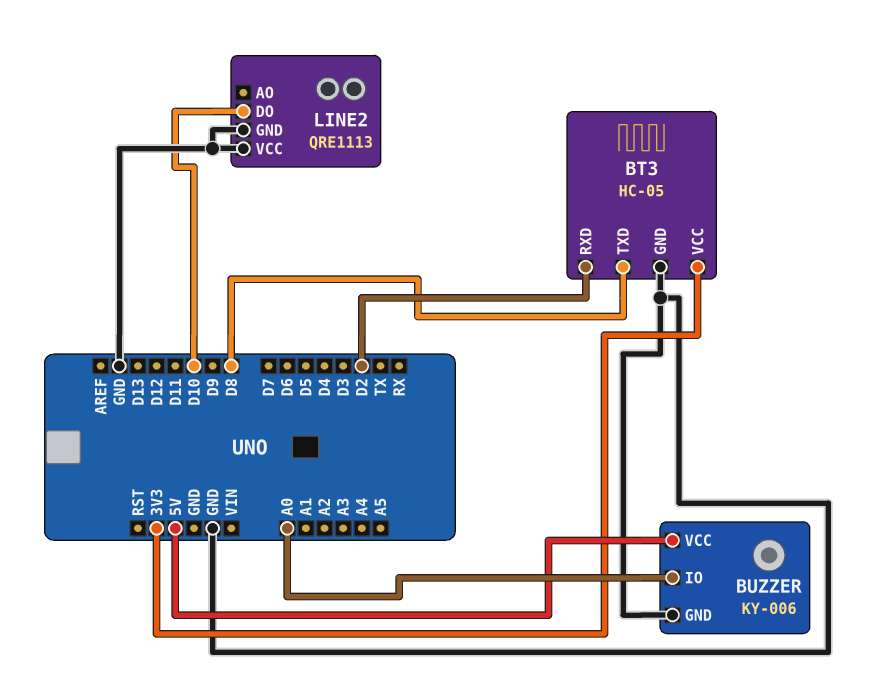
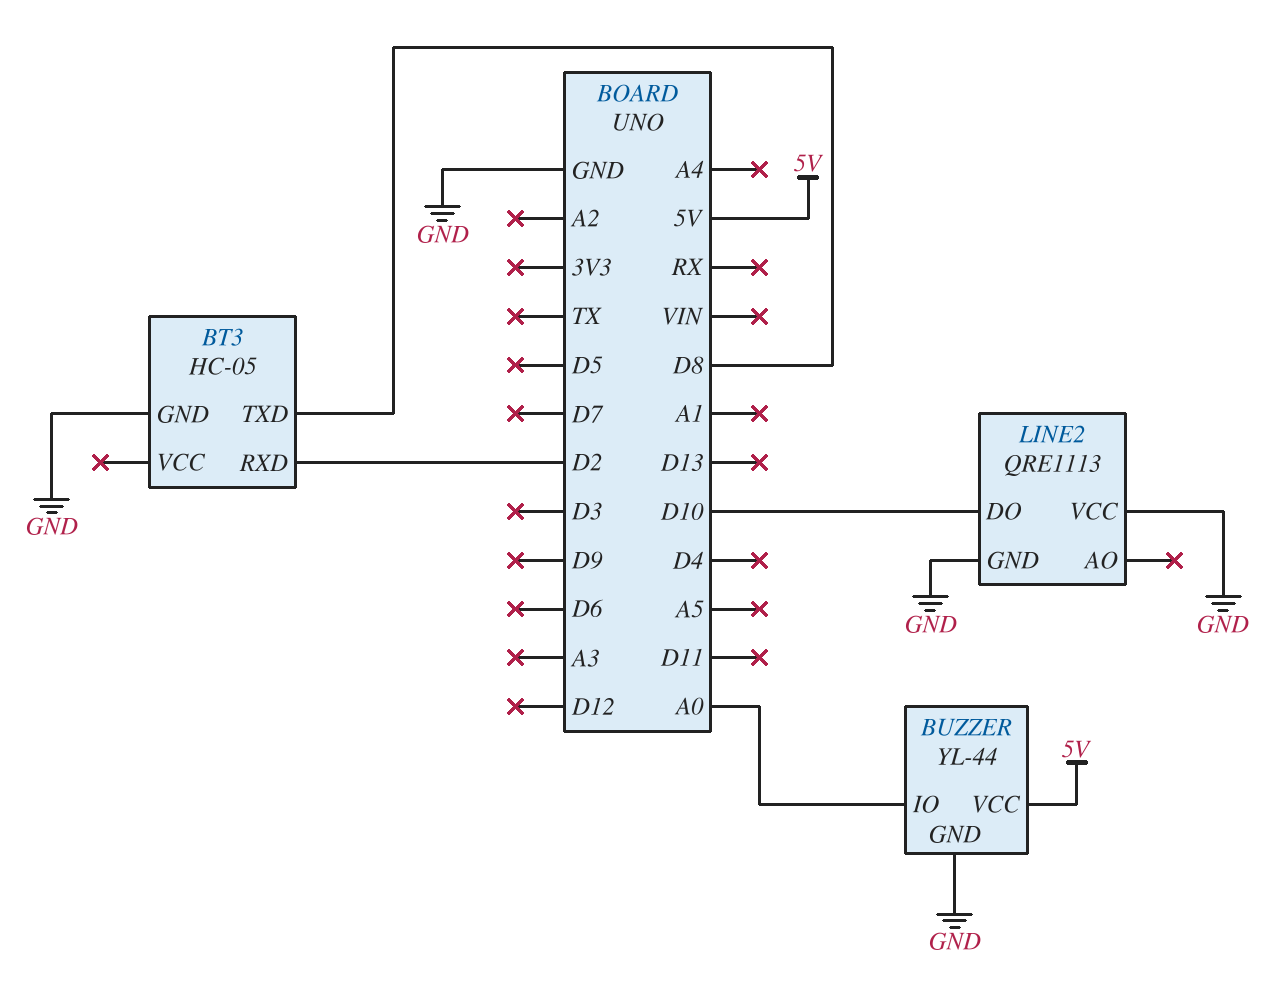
BT3 pin VCC: 3V3 -> none
BUZZER: KY-006 -> YL-44

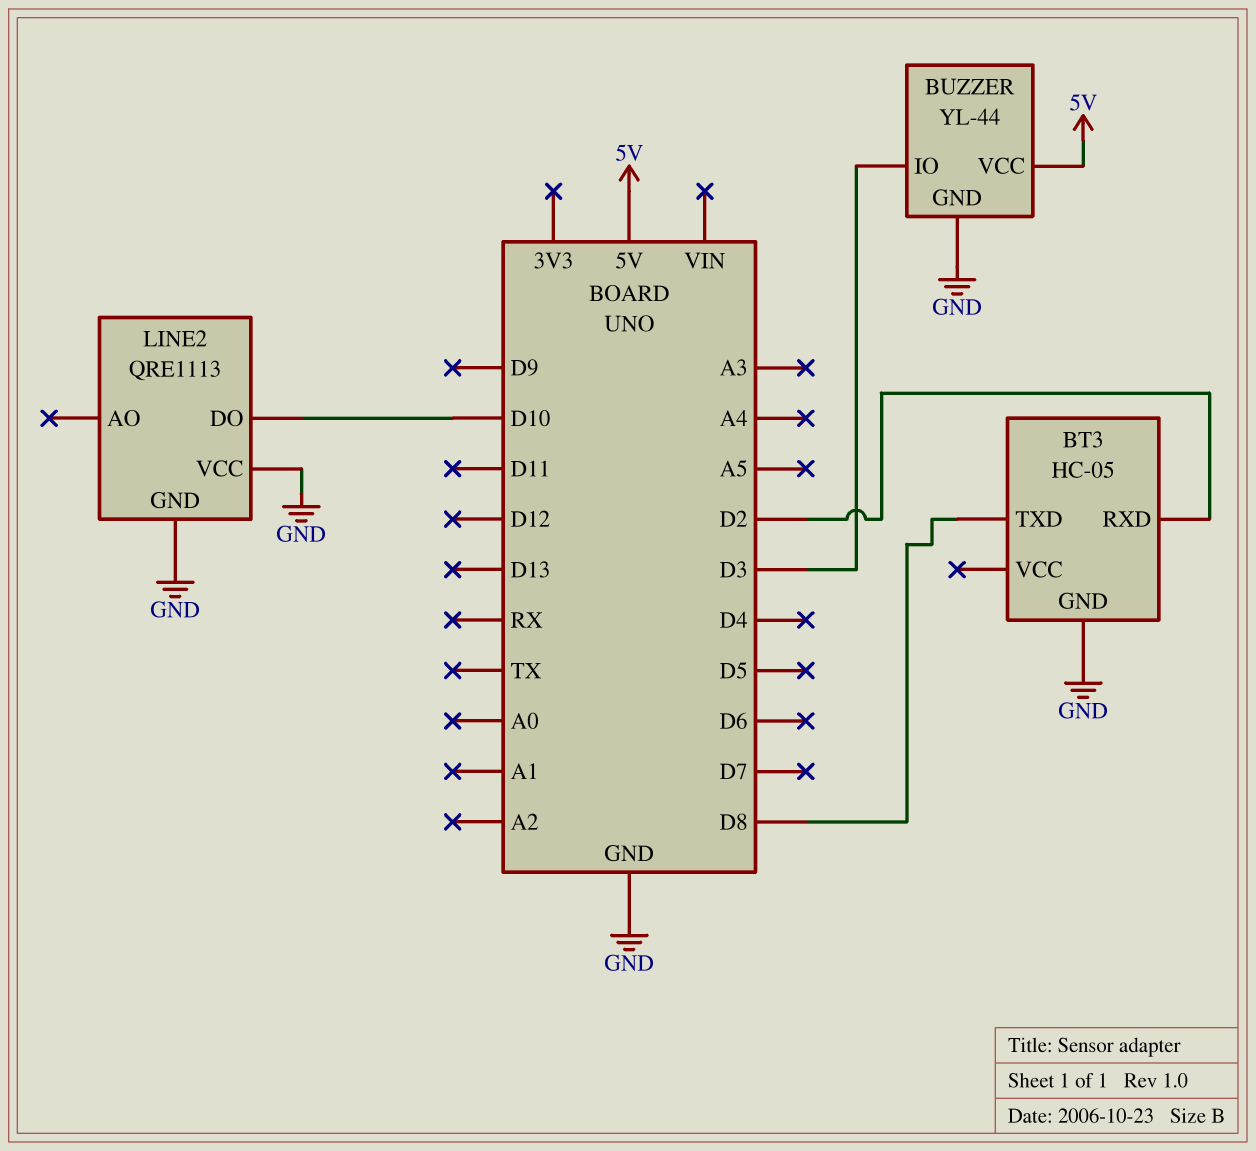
BUZZER pin IO: A0 -> D3

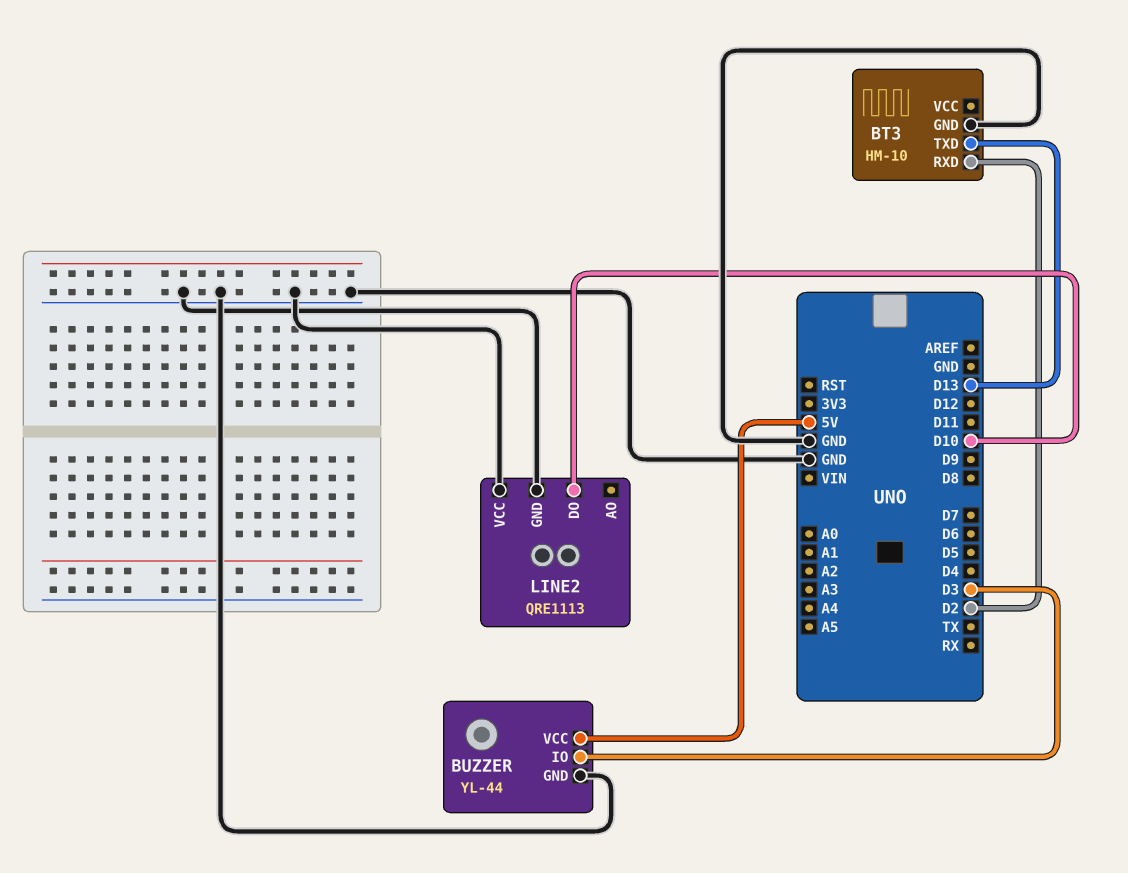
BT3: HC-05 -> HM-10
BT3 pin TXD: D8 -> D13

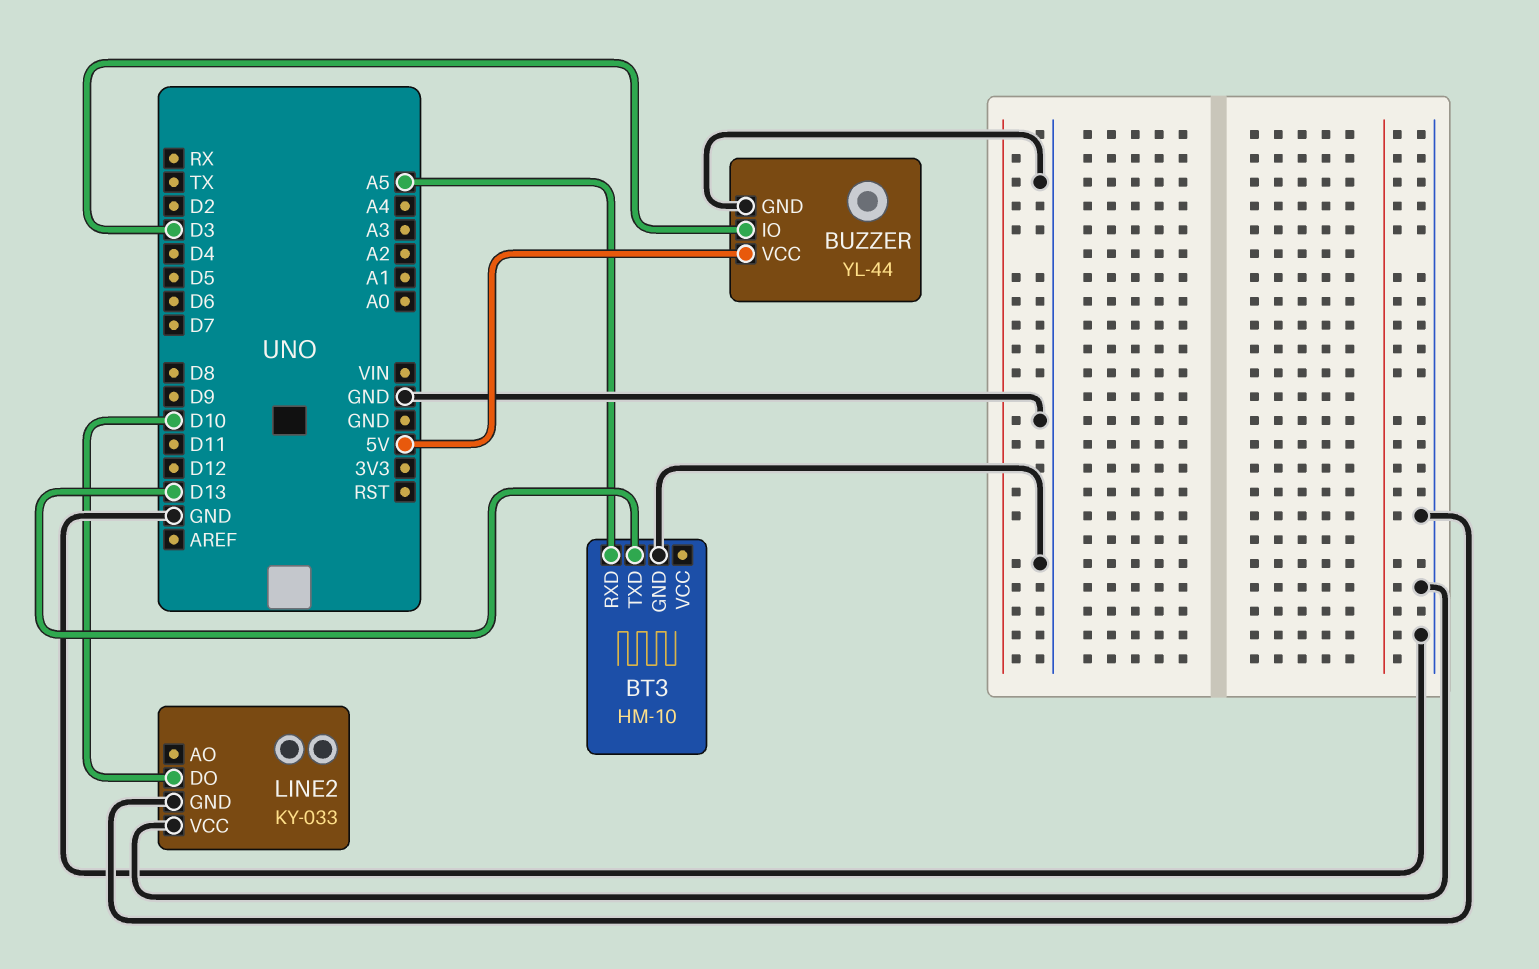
BT3 pin RXD: D2 -> A5
LINE2: QRE1113 -> KY-033

